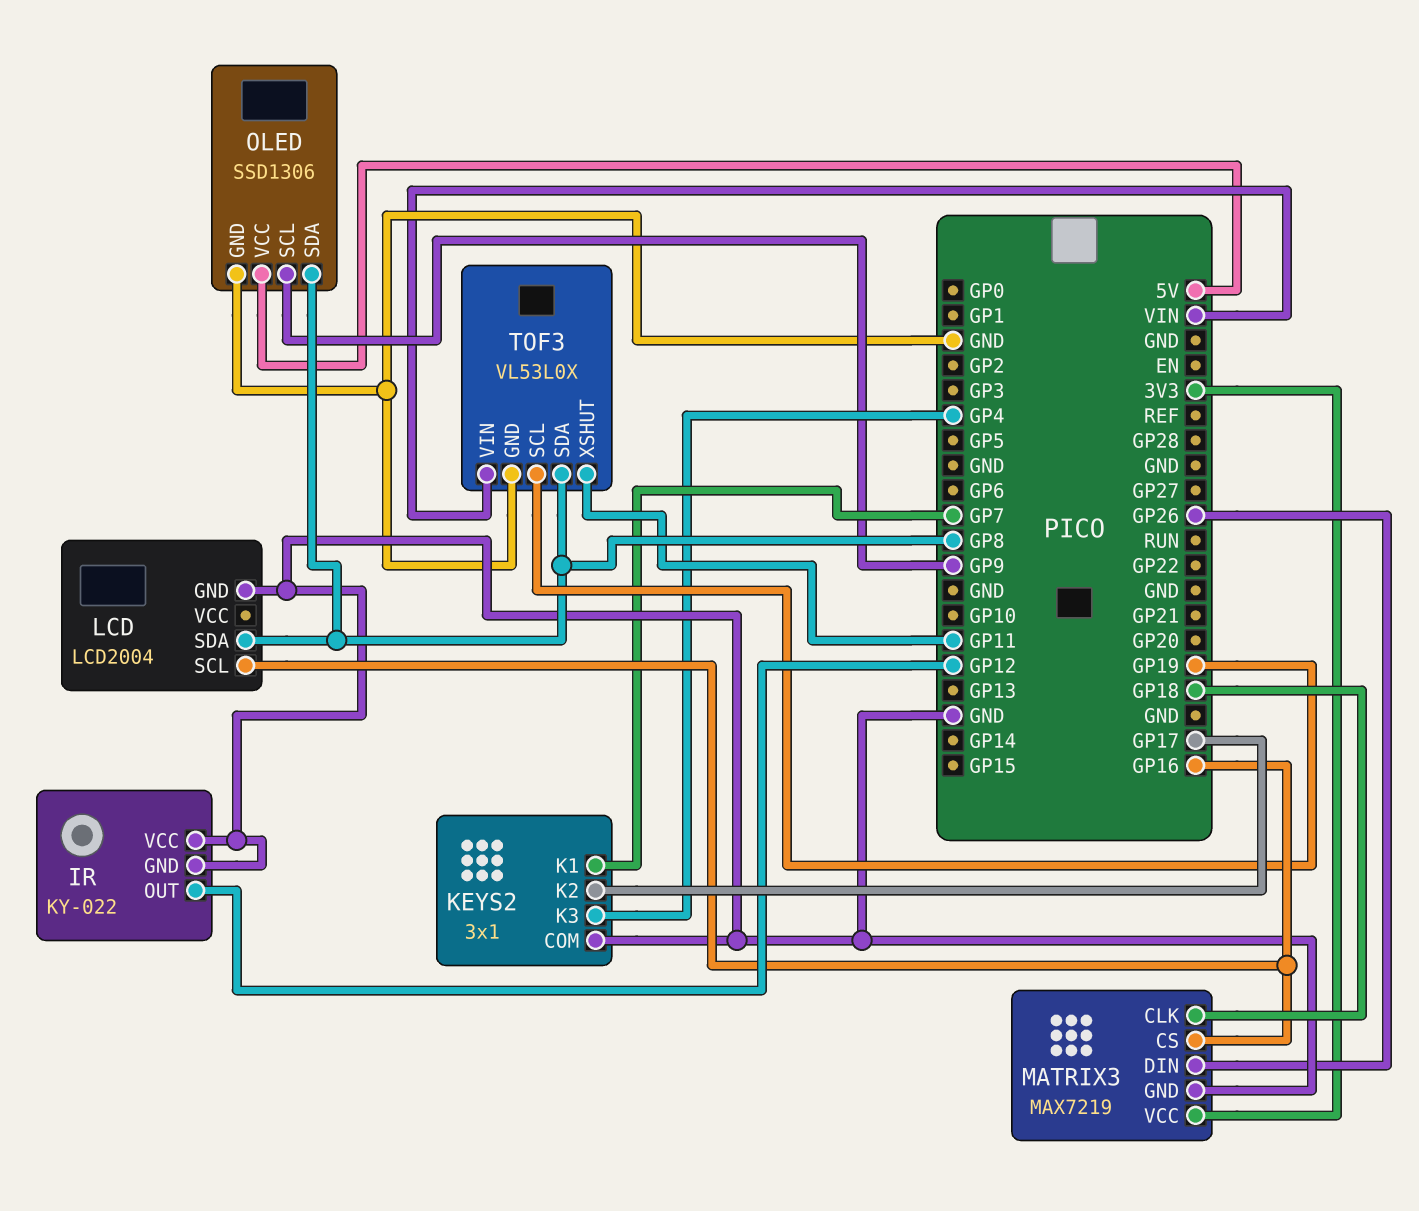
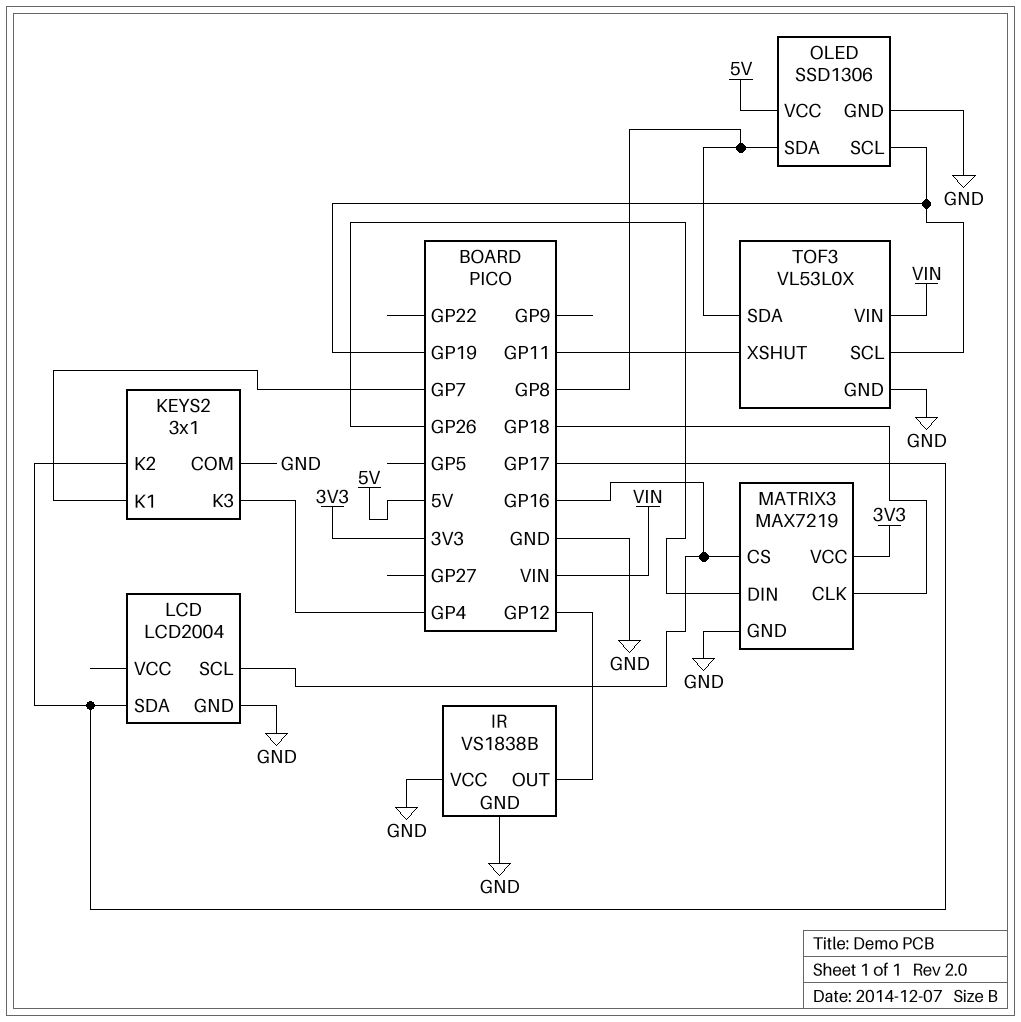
IR: KY-022 -> VS1838B
LCD pin SDA: GP8 -> GP17
OLED pin SCL: GP9 -> GP19

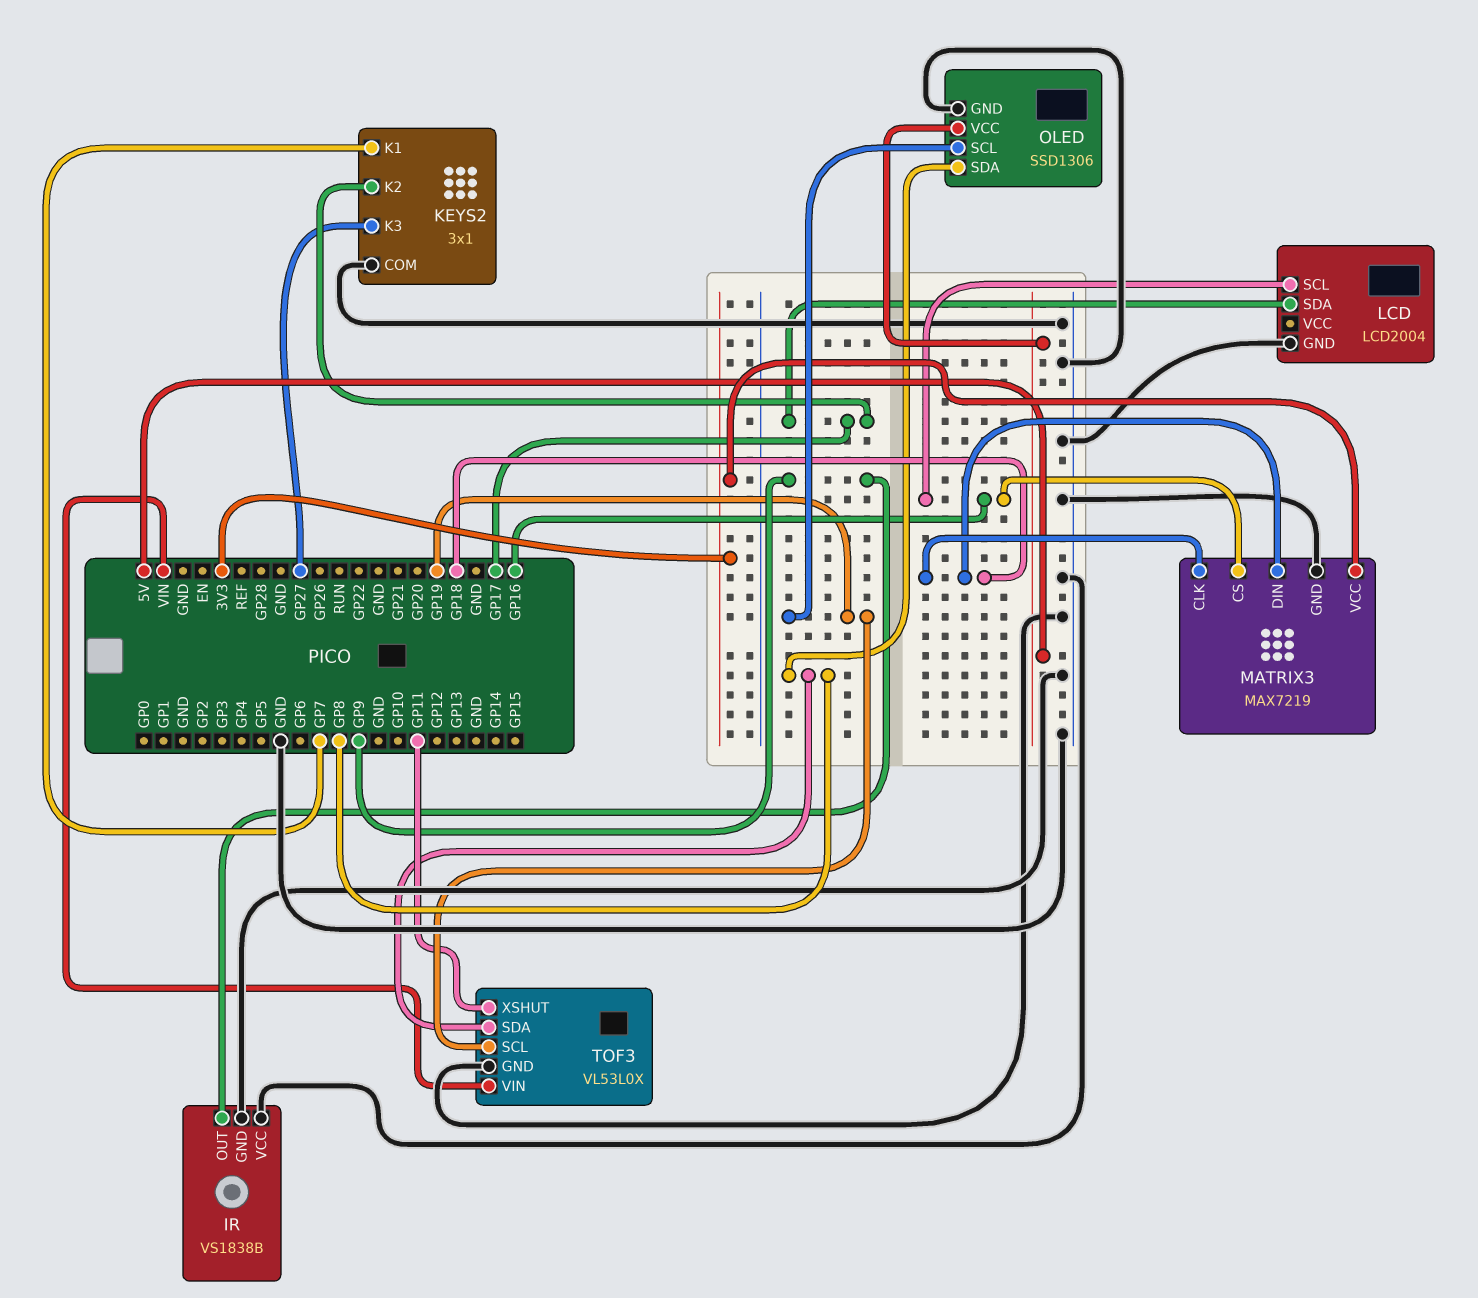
IR pin OUT: GP12 -> GP9
KEYS2 pin K3: GP4 -> GP27
MATRIX3 pin DIN: GP26 -> GP18

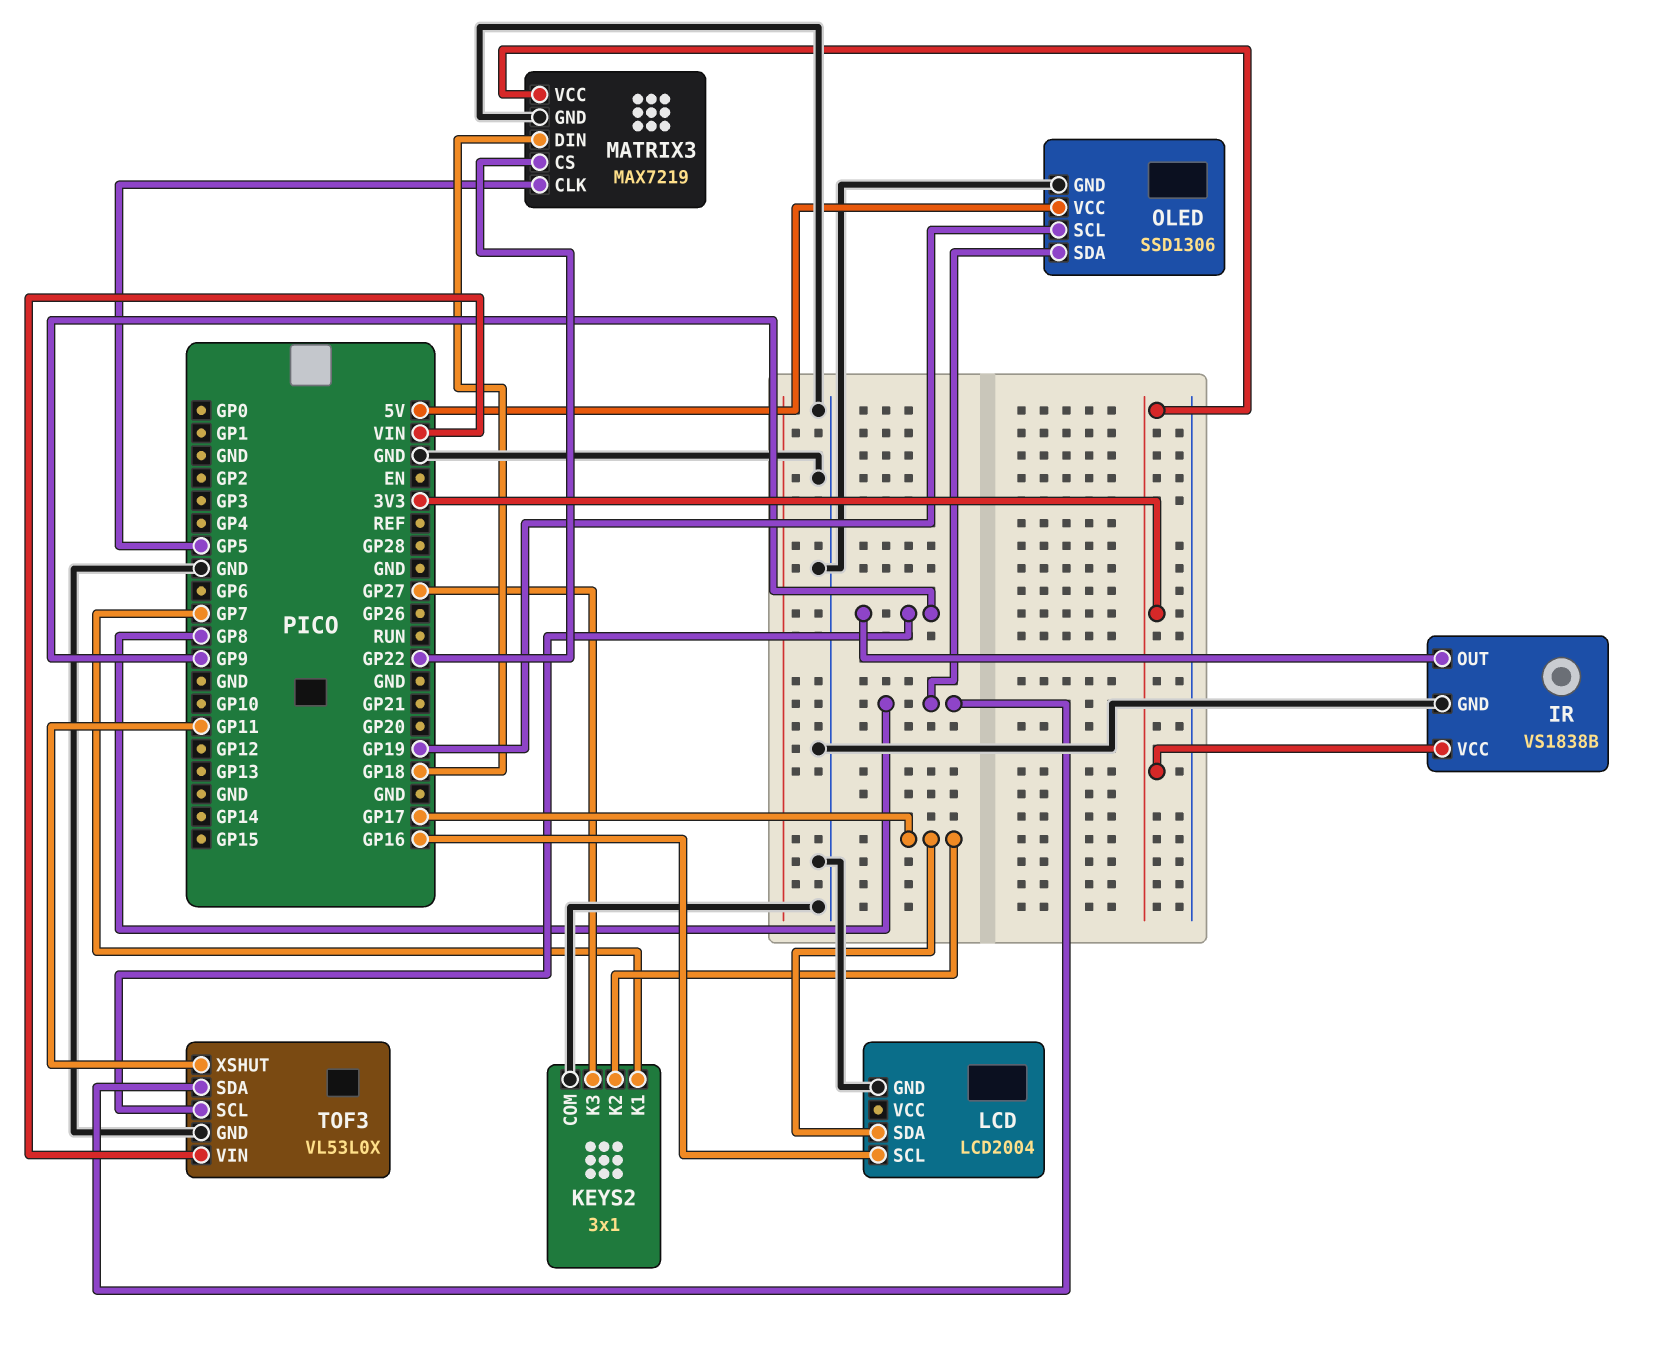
IR pin VCC: GND -> 3V3
MATRIX3 pin CLK: GP18 -> GP5
MATRIX3 pin CS: GP16 -> GP22
TOF3 pin SCL: GP19 -> GP9

